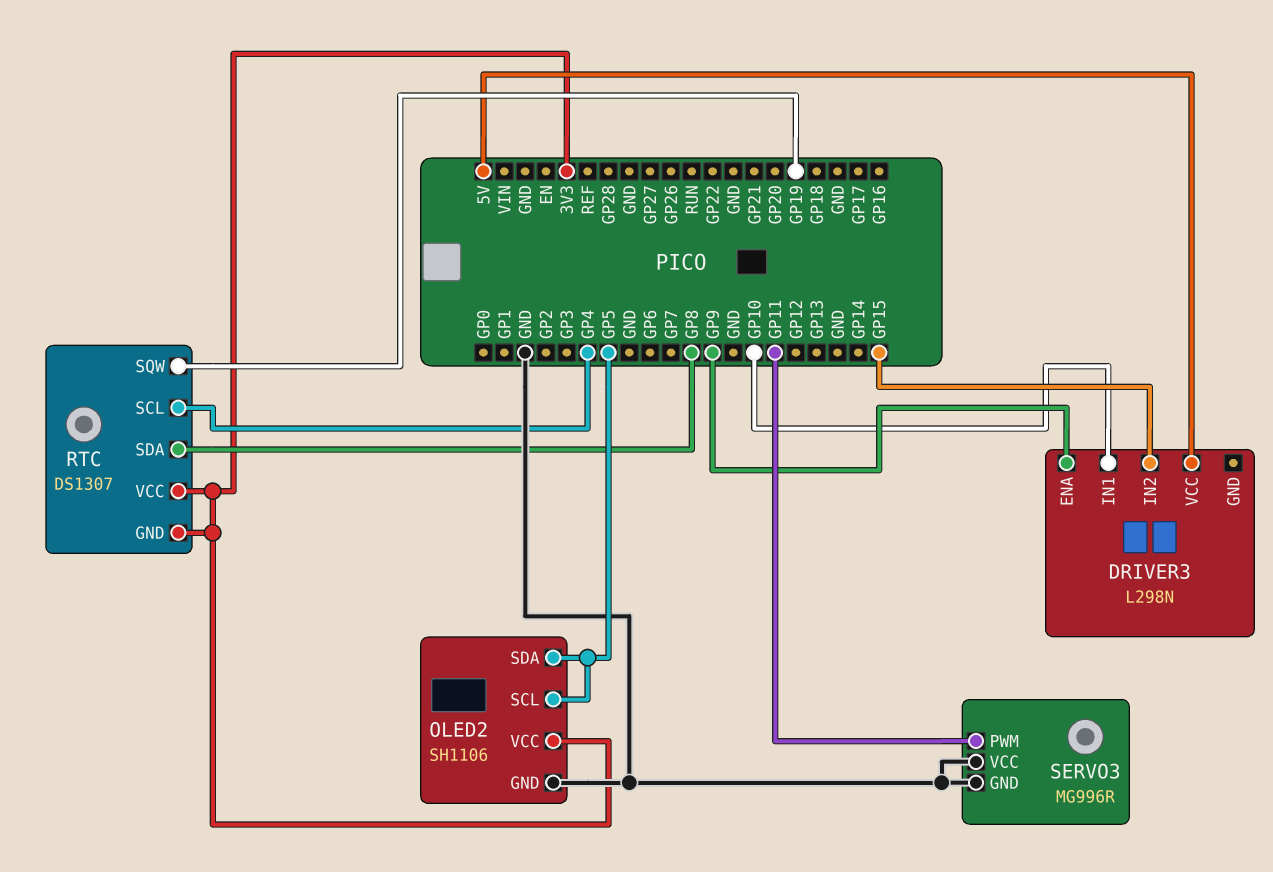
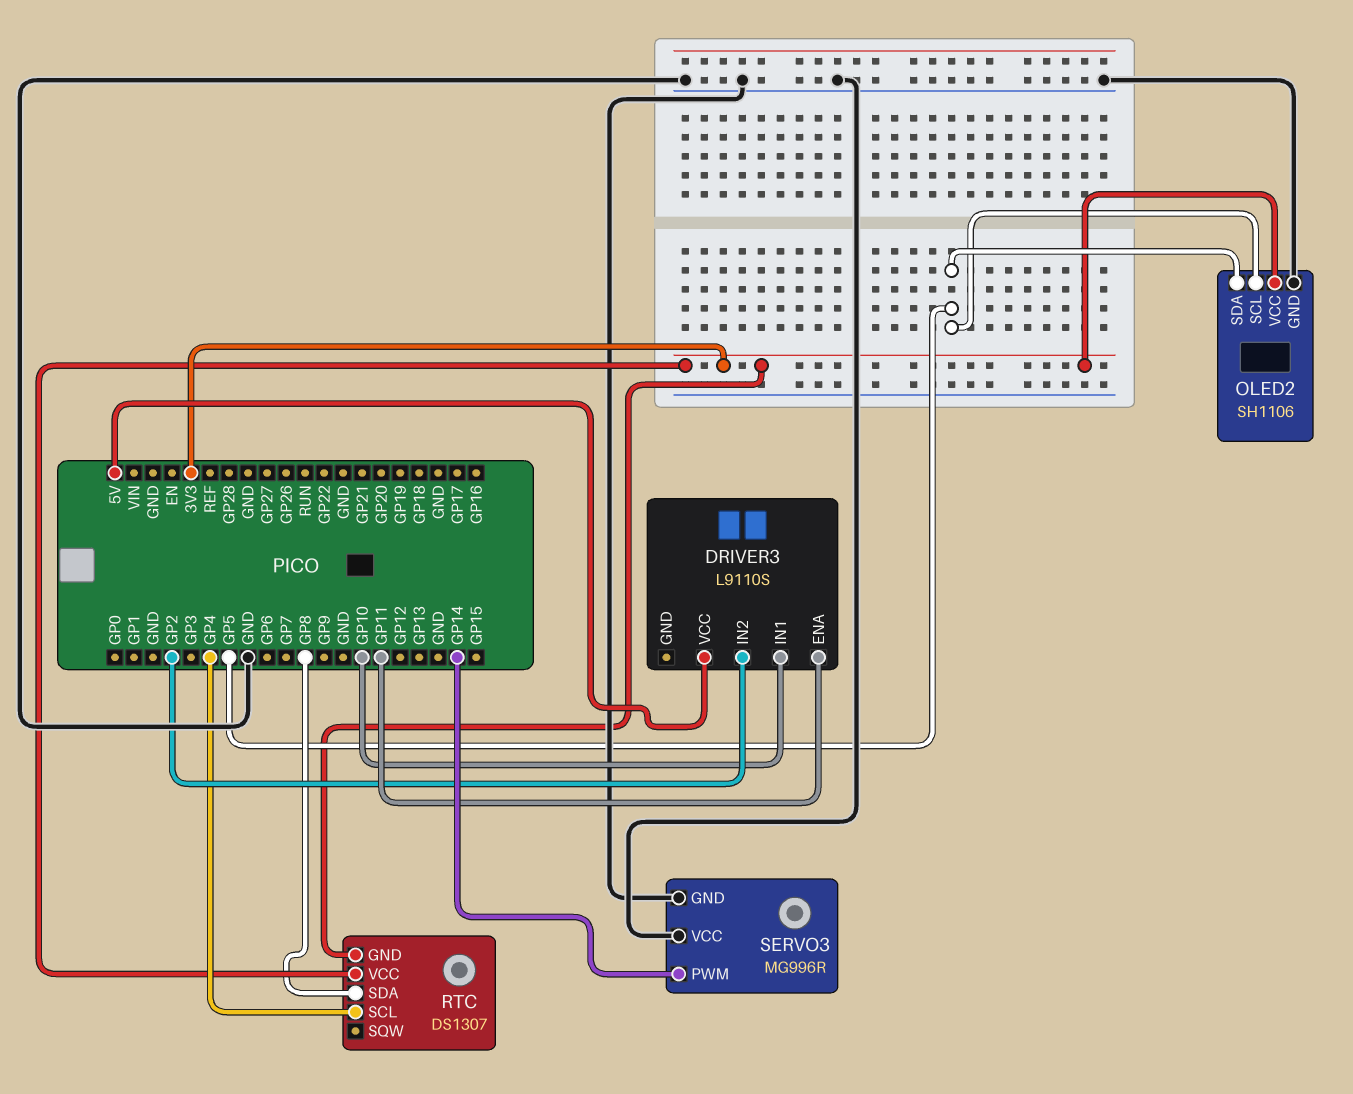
DRIVER3: L298N -> L9110S
DRIVER3 pin ENA: GP9 -> GP11
DRIVER3 pin IN2: GP15 -> GP2
RTC pin SQW: GP19 -> none
SERVO3 pin PWM: GP11 -> GP14

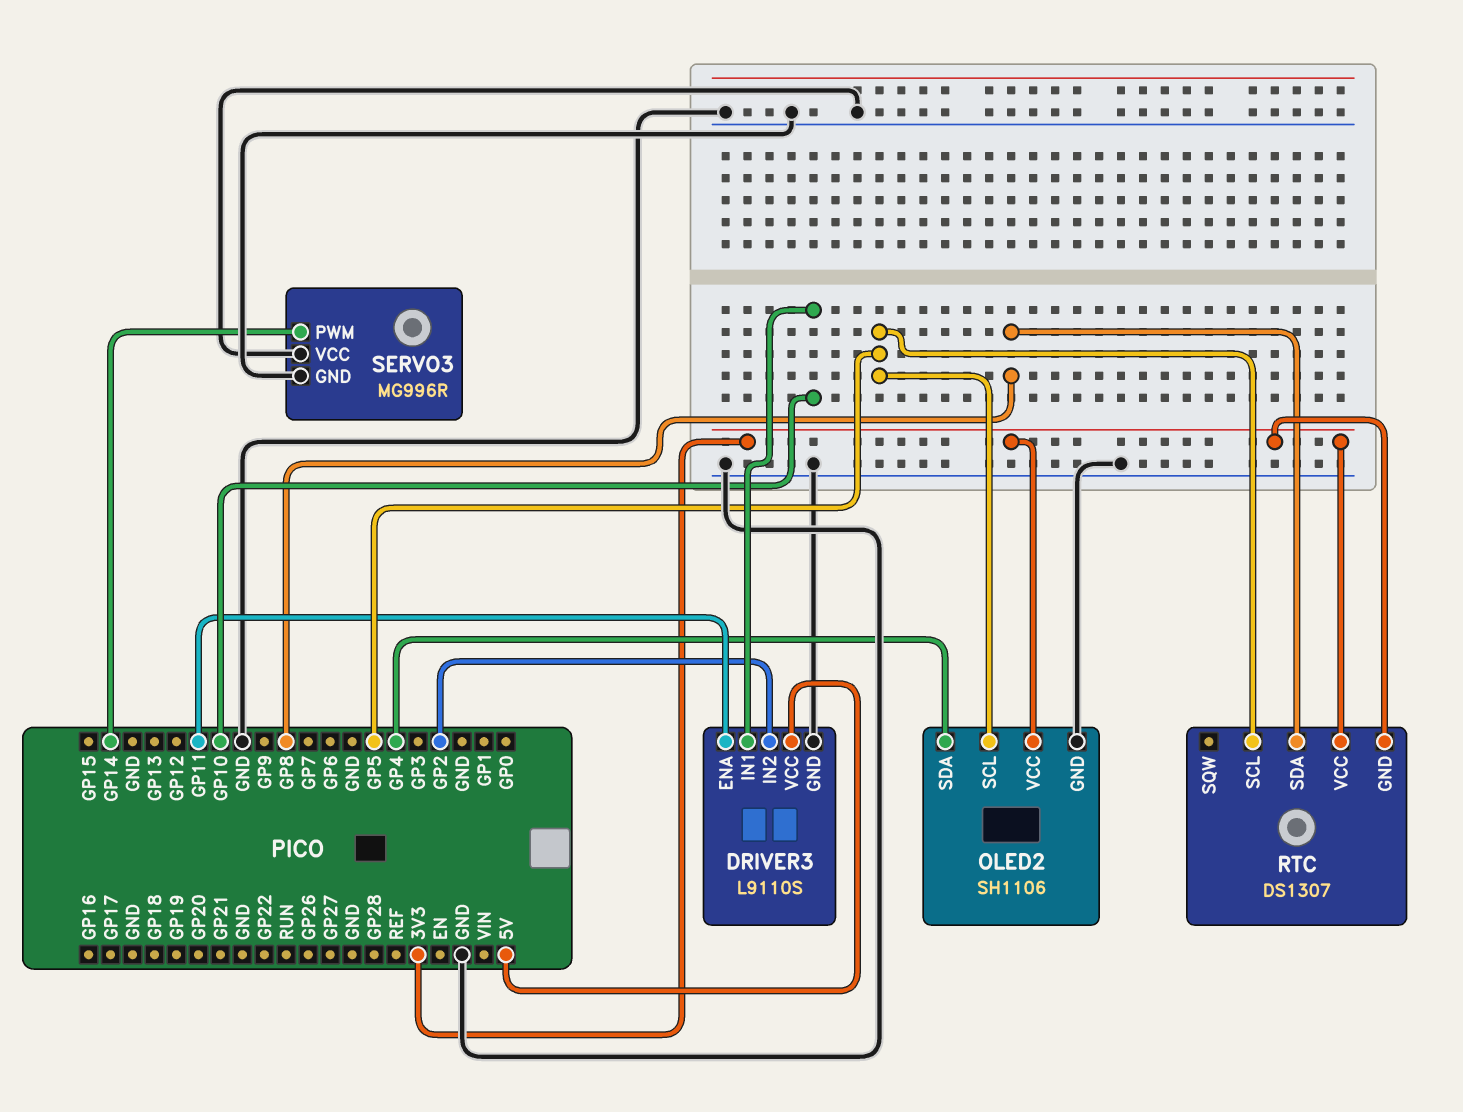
DRIVER3 pin GND: none -> GND
OLED2 pin SDA: GP5 -> GP4
RTC pin SCL: GP4 -> GP5

